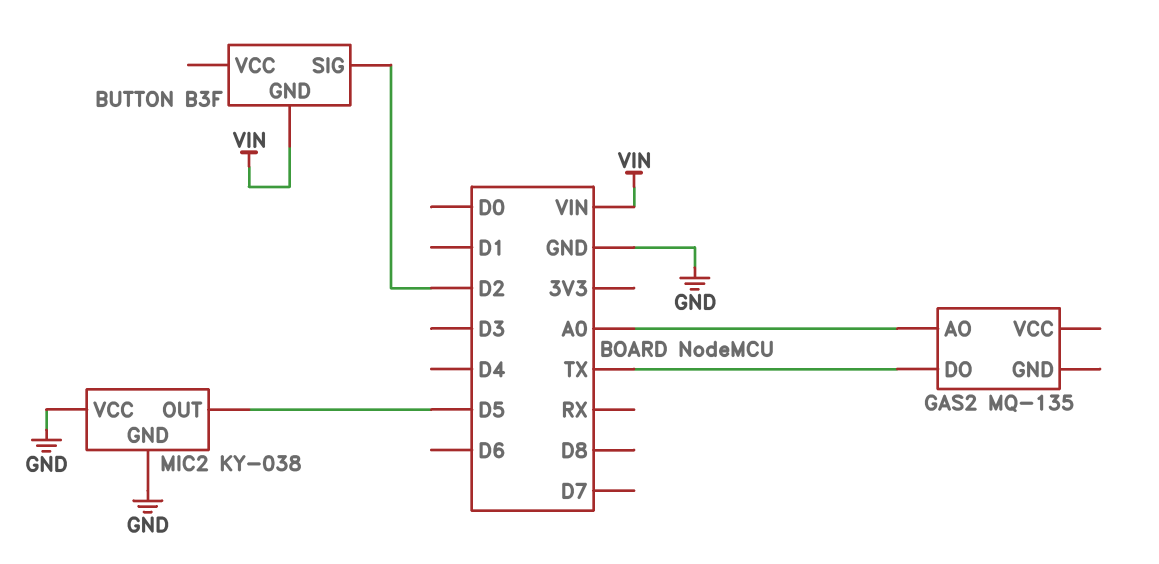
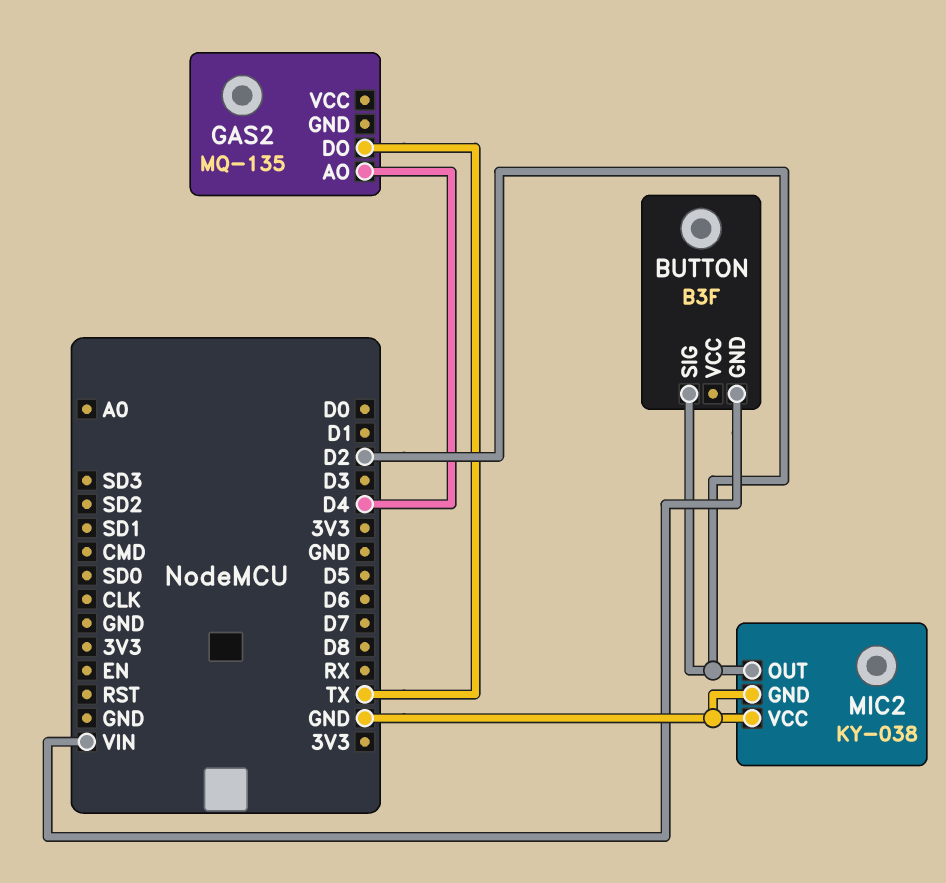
GAS2 pin AO: A0 -> D4
MIC2 pin OUT: D5 -> D2

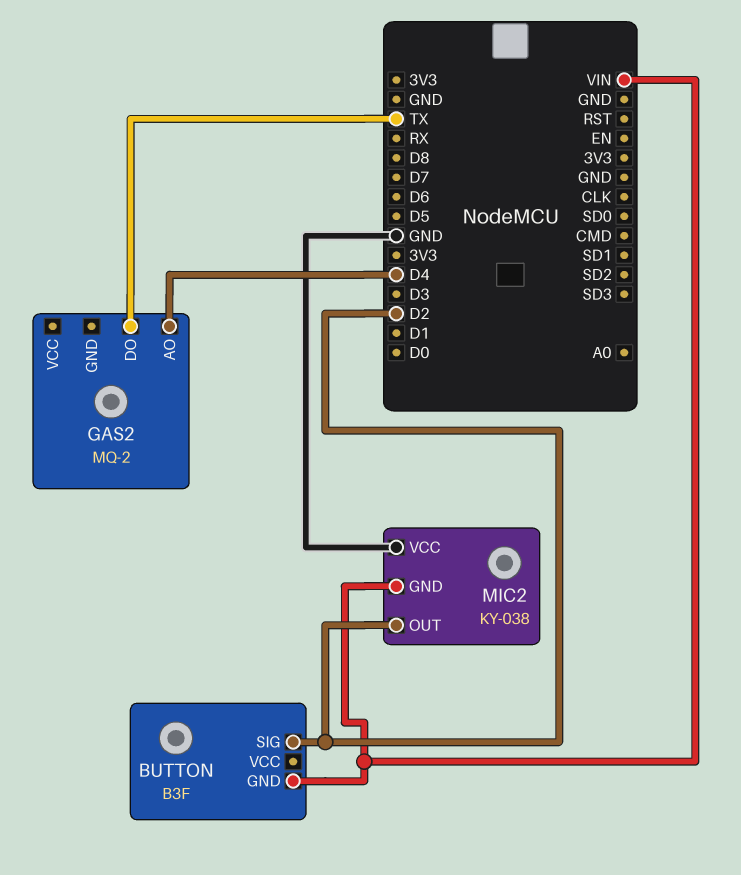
GAS2: MQ-135 -> MQ-2
MIC2 pin GND: GND -> VIN

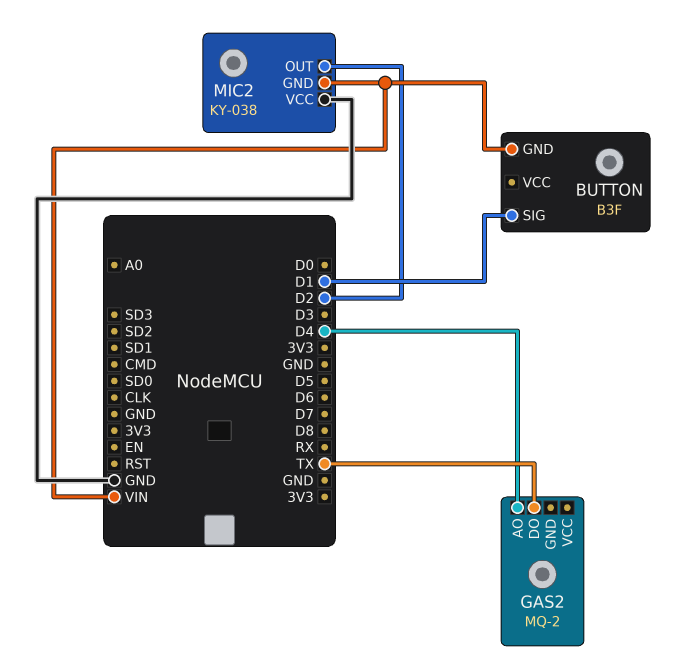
BUTTON pin SIG: D2 -> D1

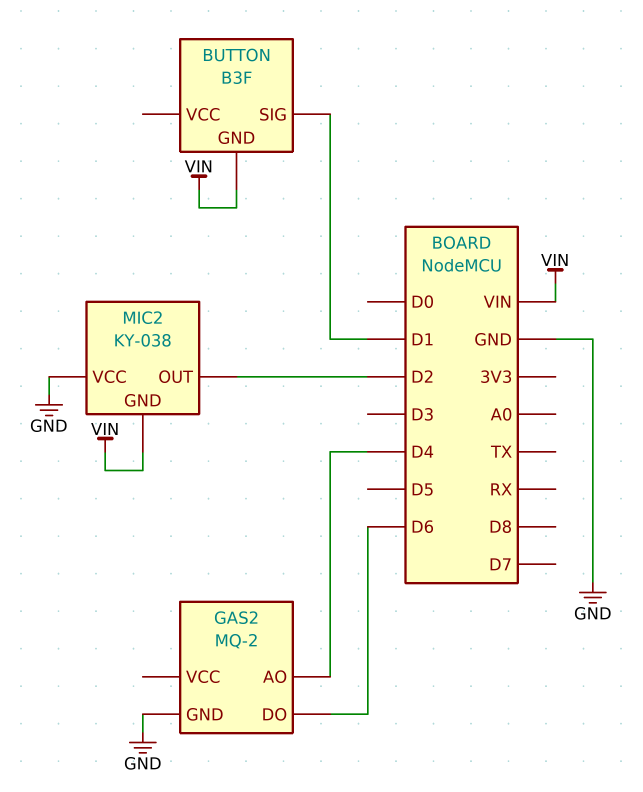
GAS2 pin DO: TX -> D6
GAS2 pin GND: none -> GND

